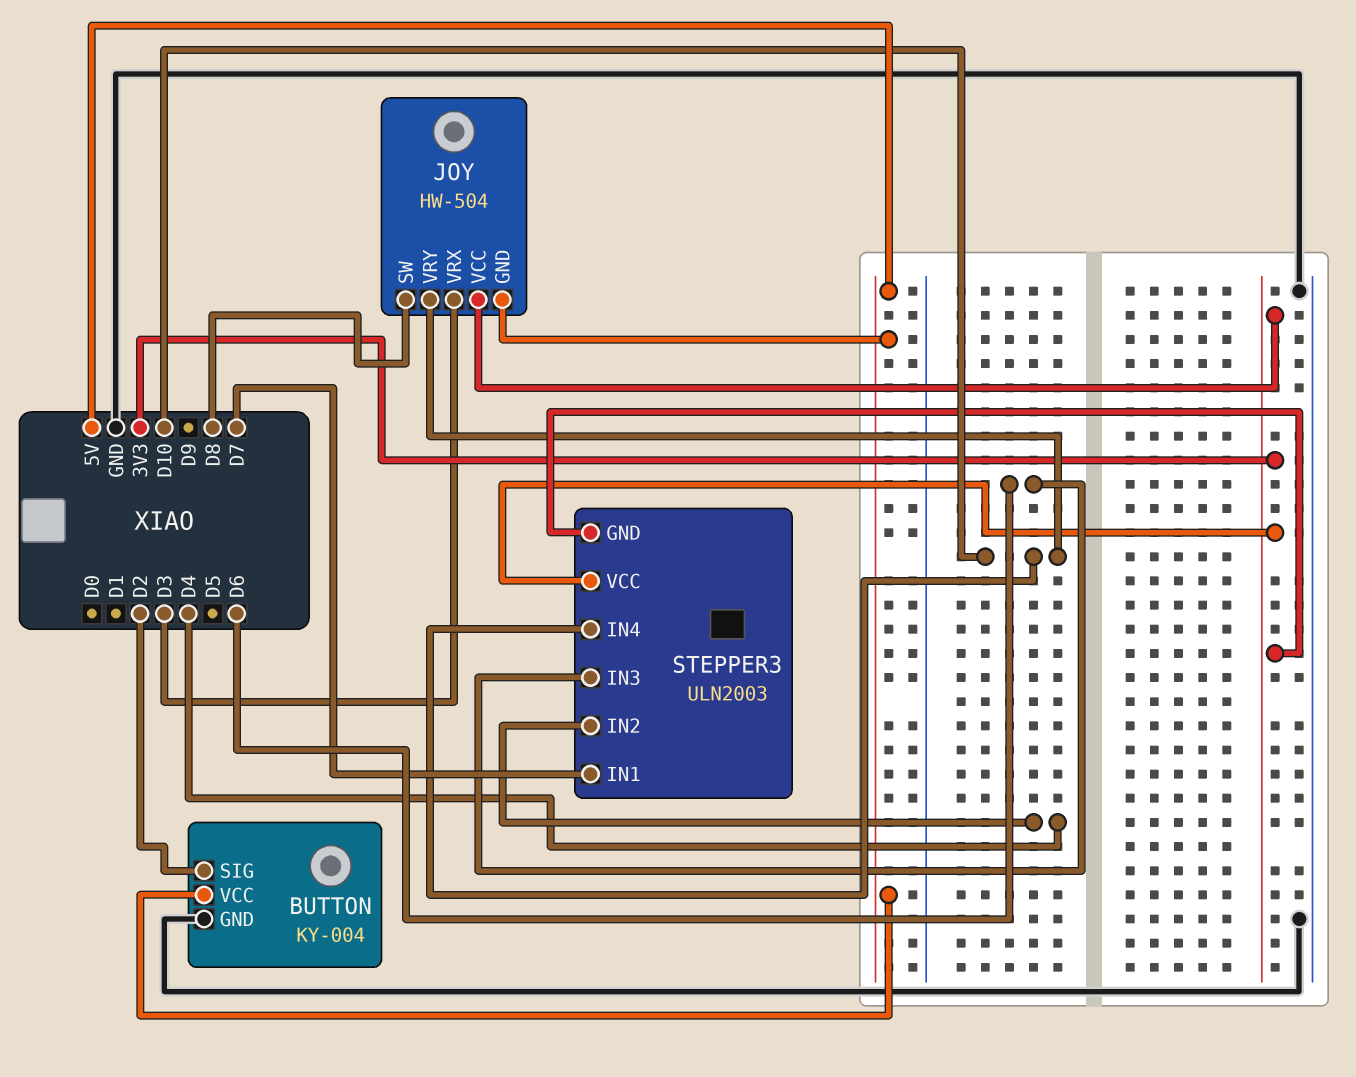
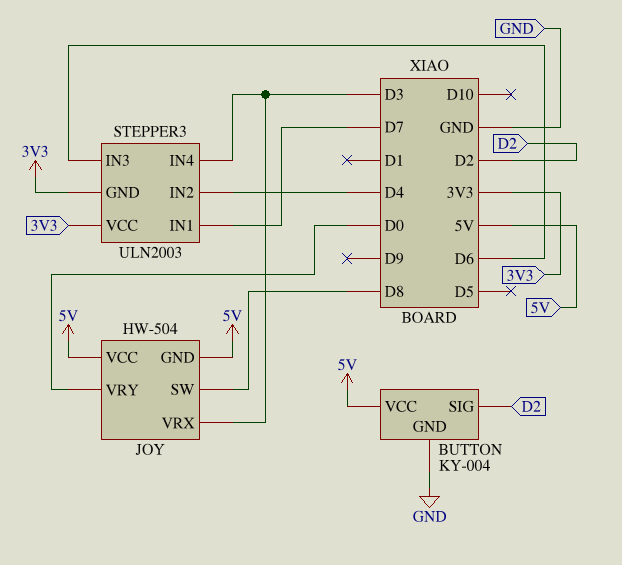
JOY pin VCC: 3V3 -> 5V
JOY pin VRY: D10 -> D0
STEPPER3 pin IN4: D10 -> D3

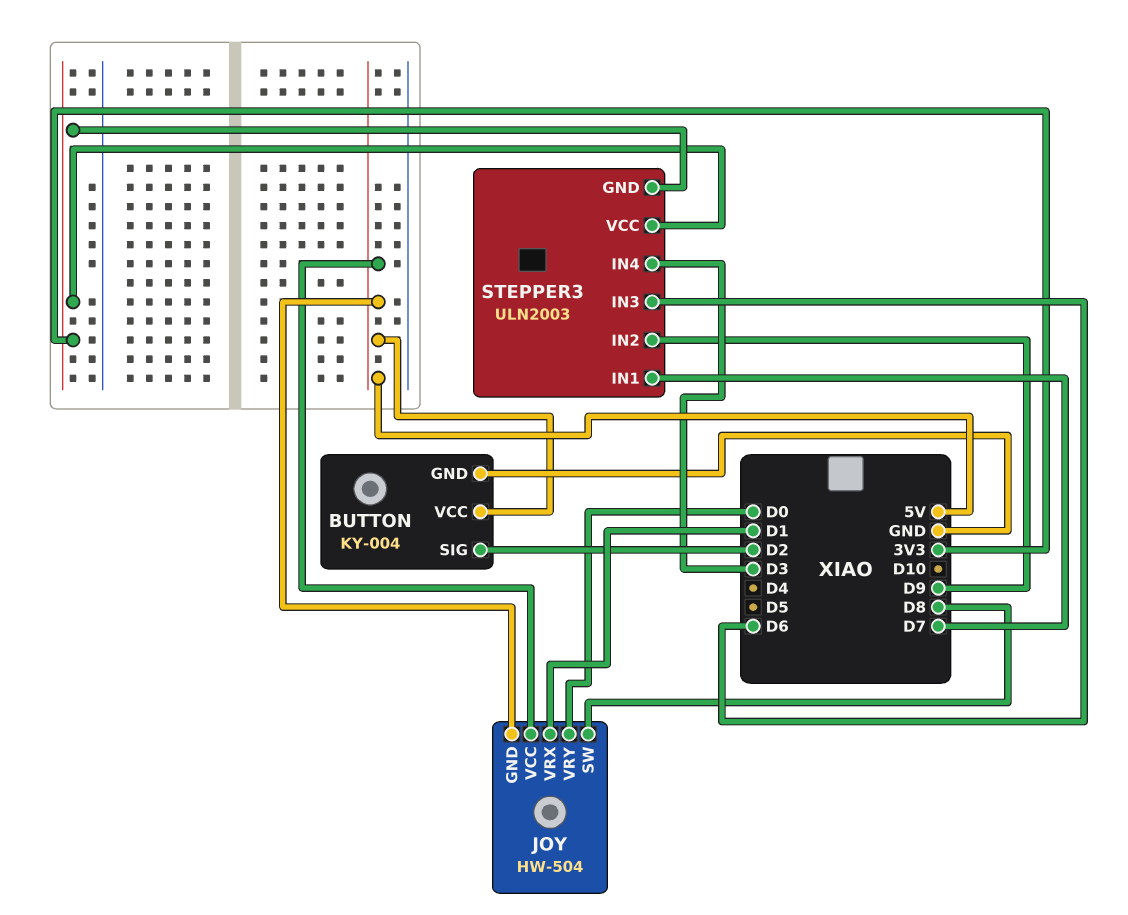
JOY pin VRX: D3 -> D1
STEPPER3 pin IN2: D4 -> D9

